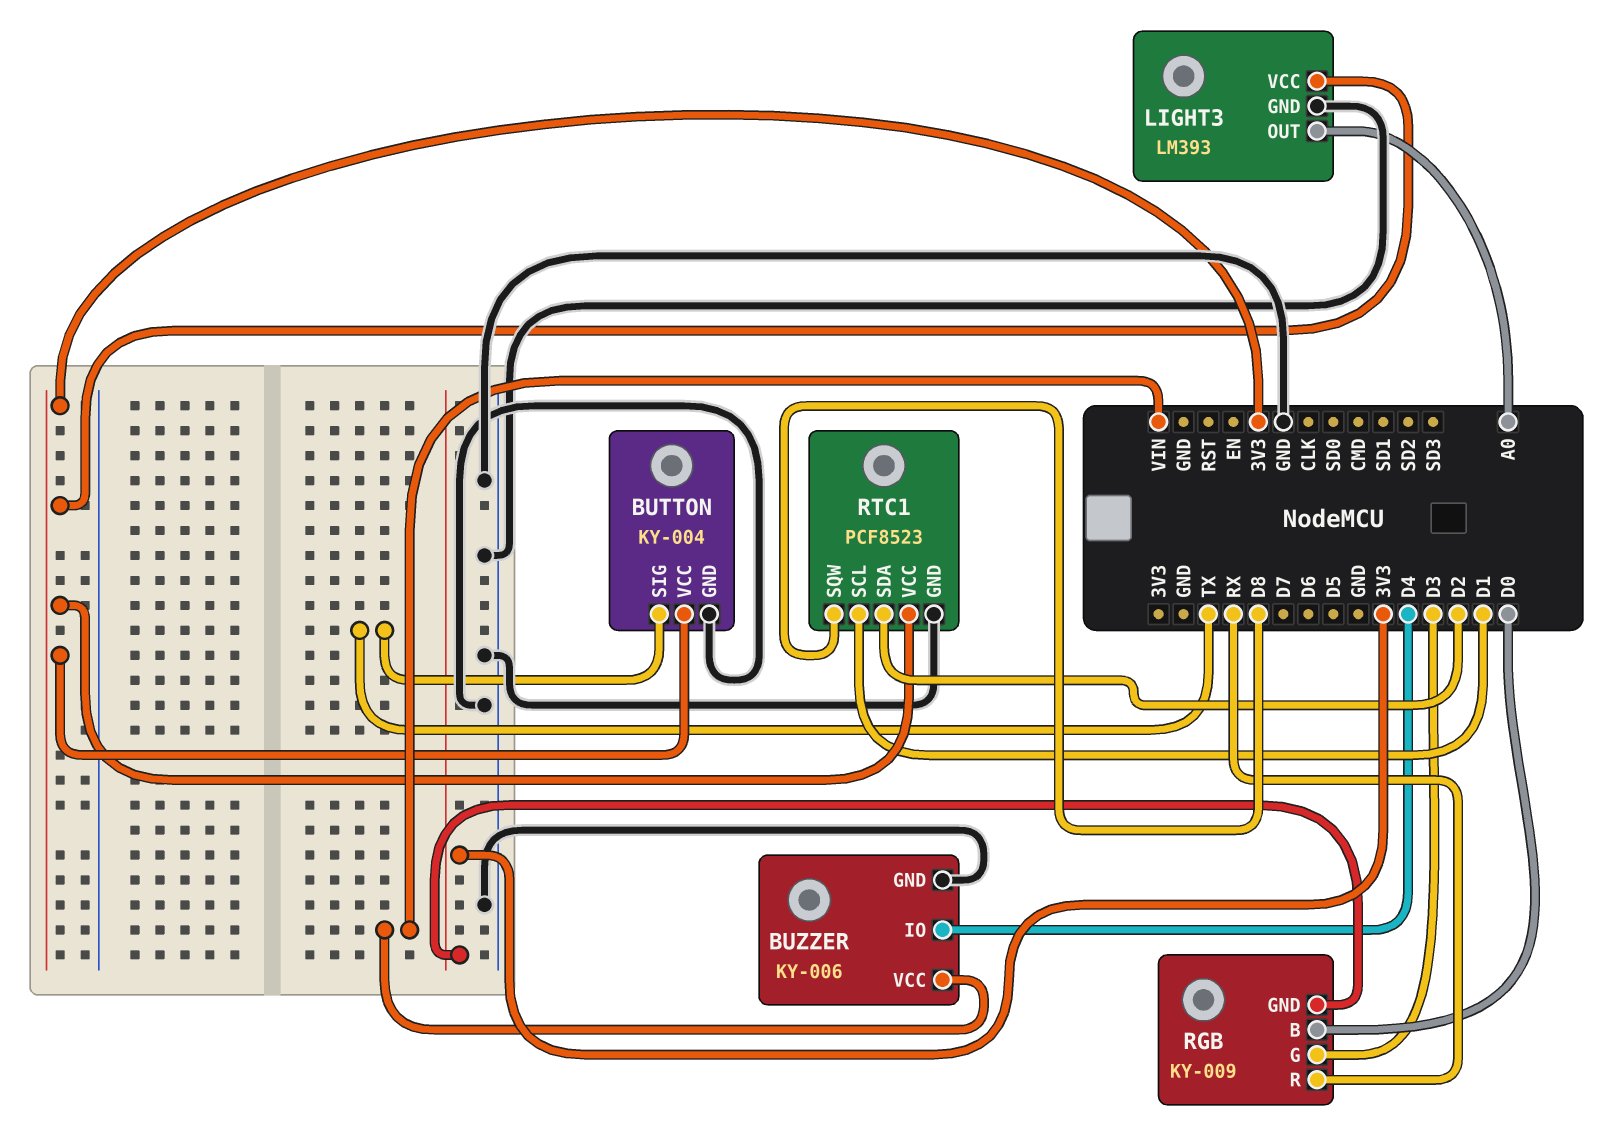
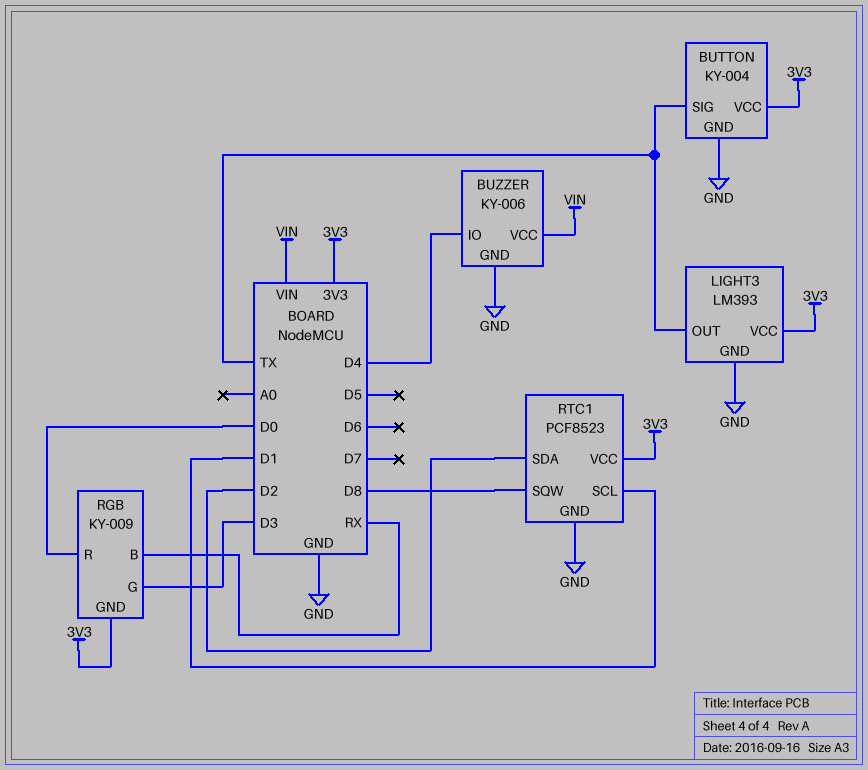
LIGHT3 pin OUT: A0 -> TX
RGB pin B: D0 -> RX
RGB pin R: RX -> D0

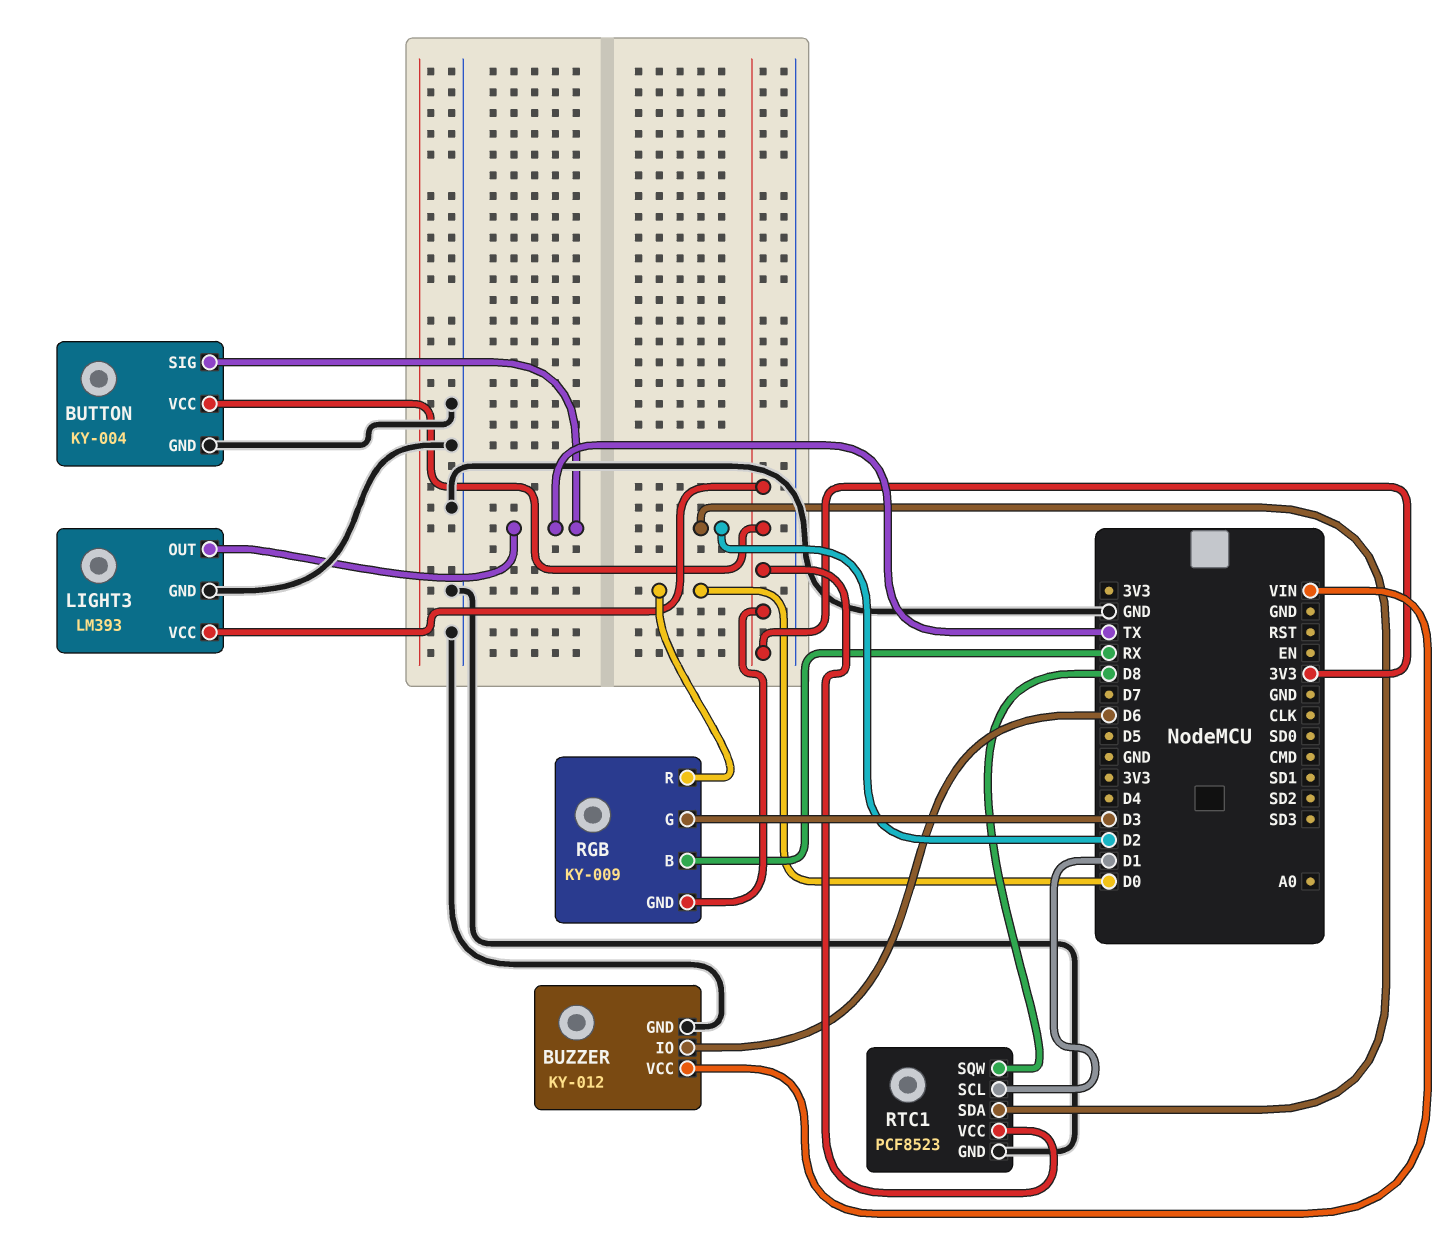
BUZZER: KY-006 -> KY-012
BUZZER pin IO: D4 -> D6

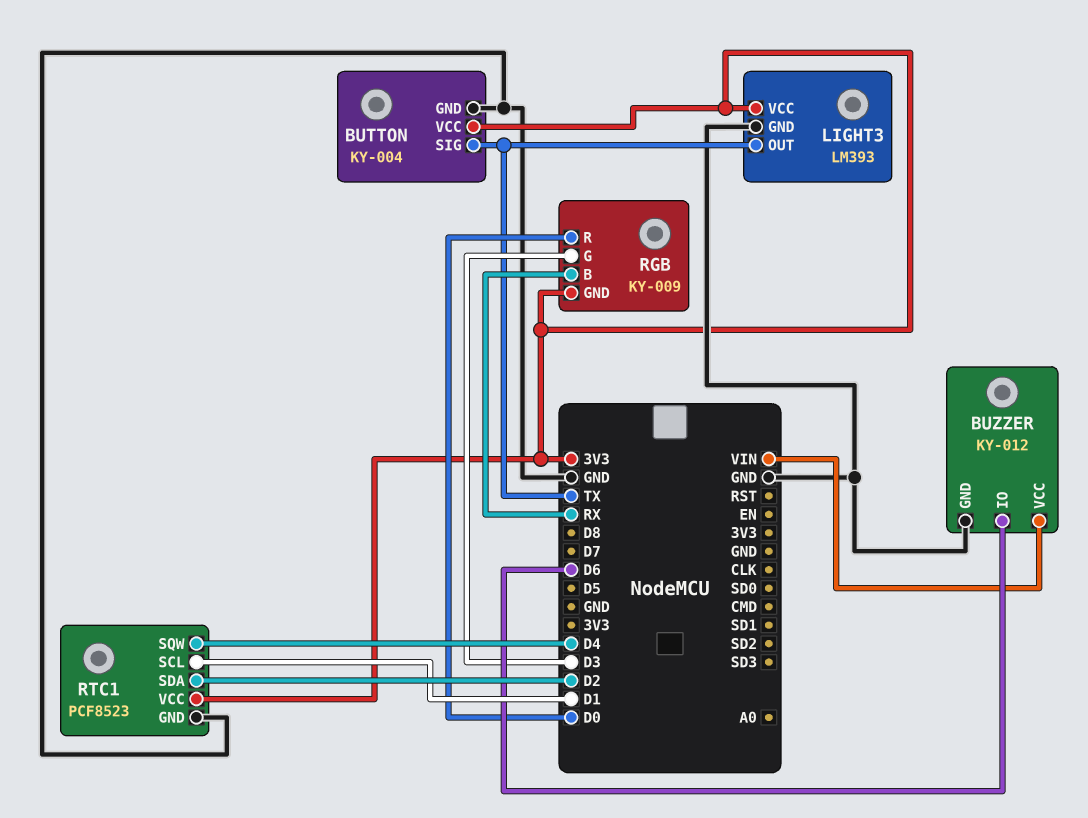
RTC1 pin SQW: D8 -> D4

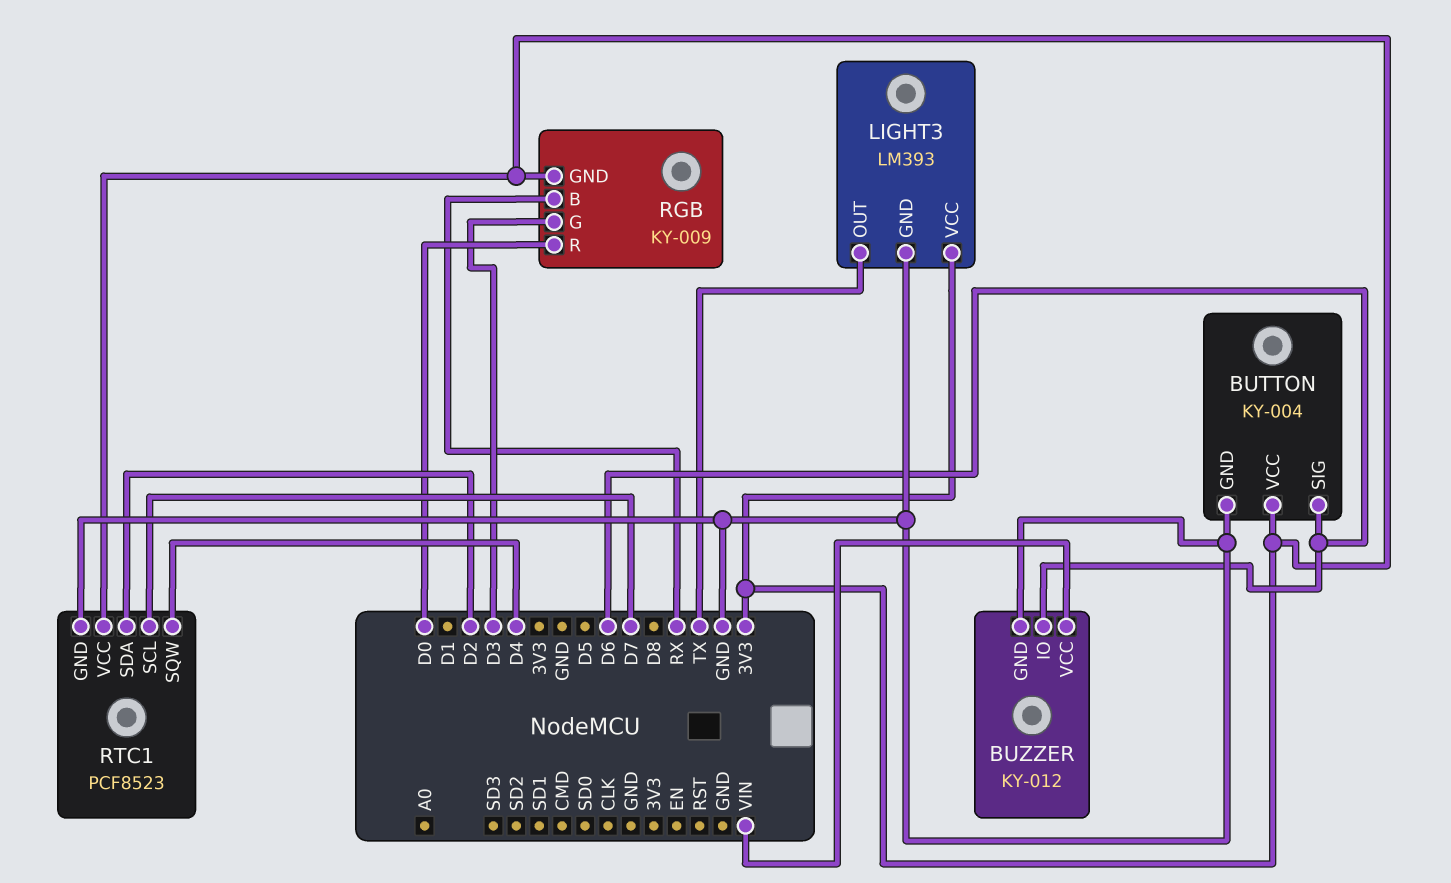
BUTTON pin SIG: TX -> D6
RTC1 pin SCL: D1 -> D7

